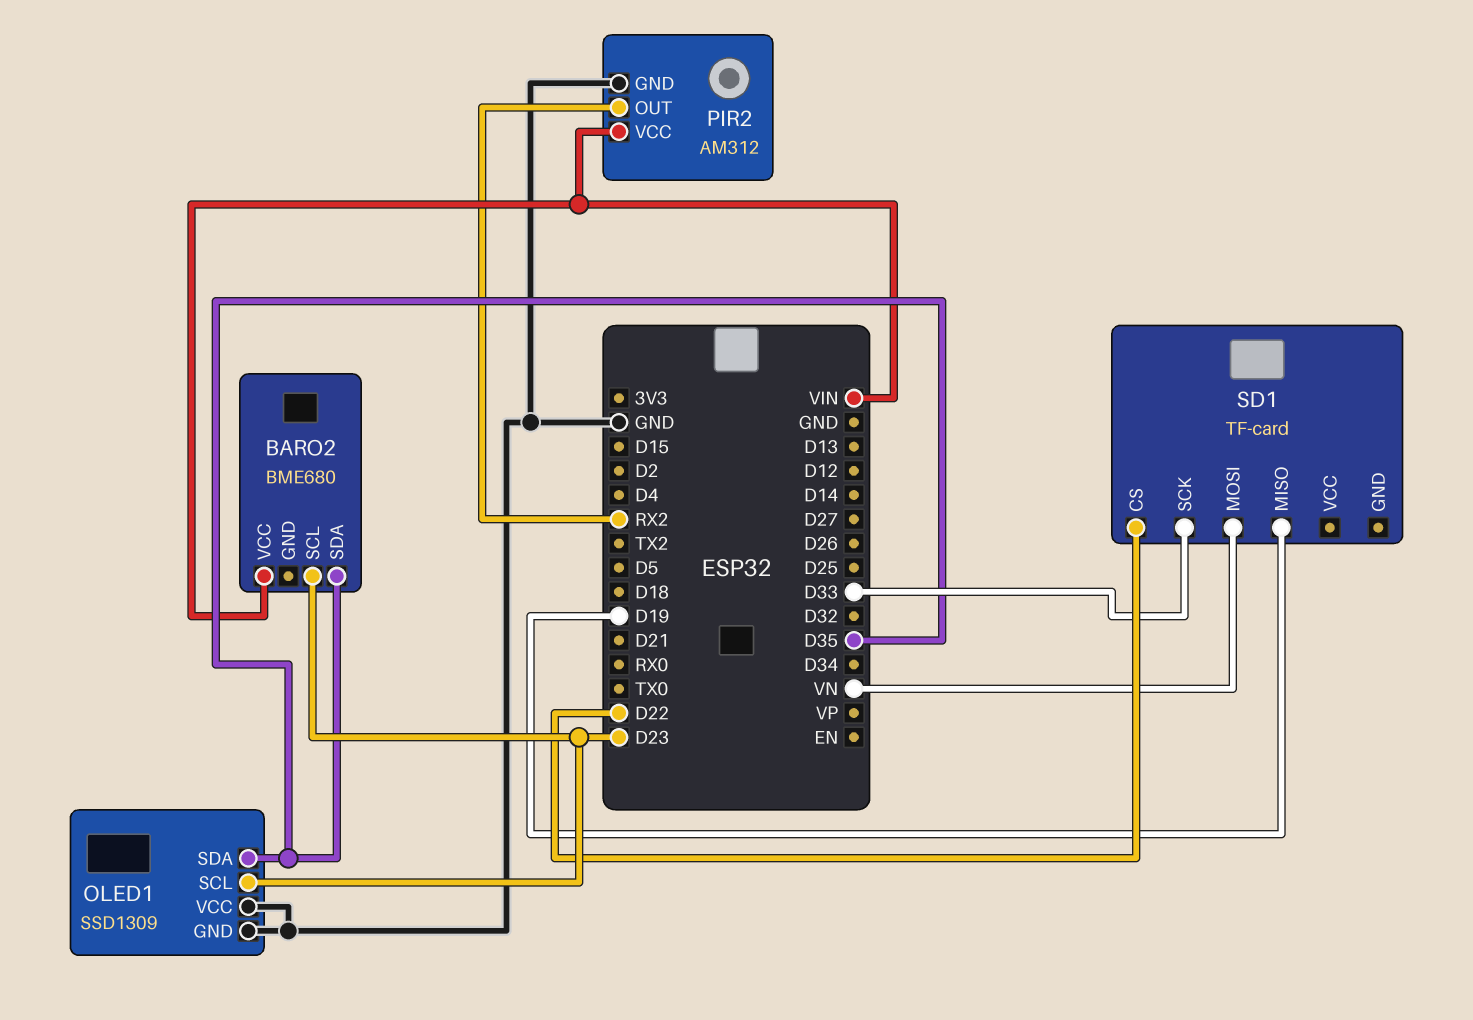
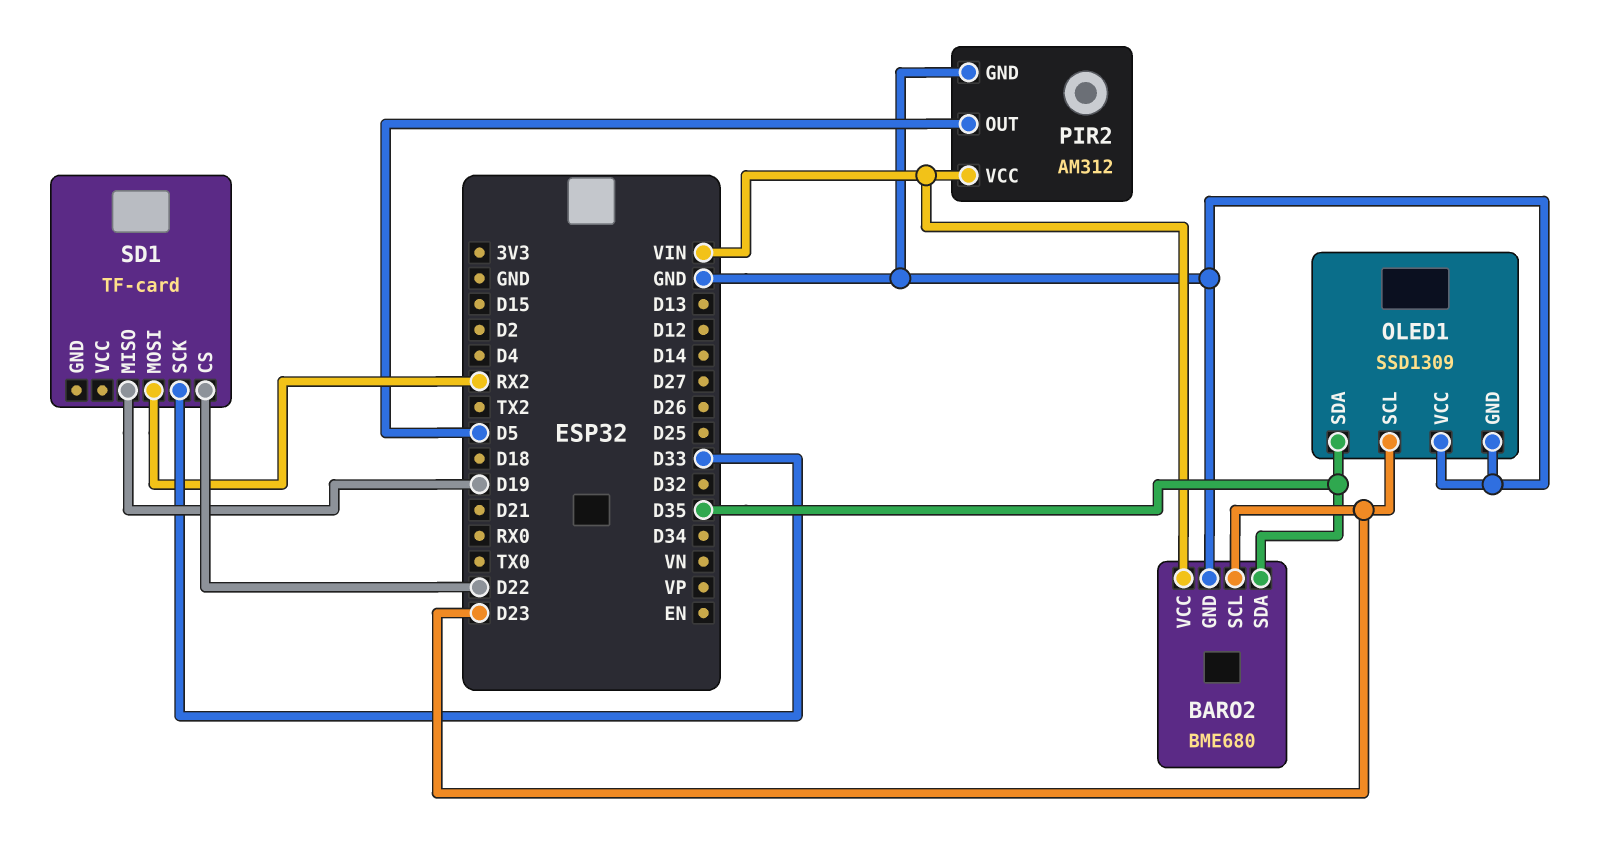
BARO2 pin GND: none -> GND
PIR2 pin OUT: RX2 -> D5
SD1 pin MOSI: VN -> RX2

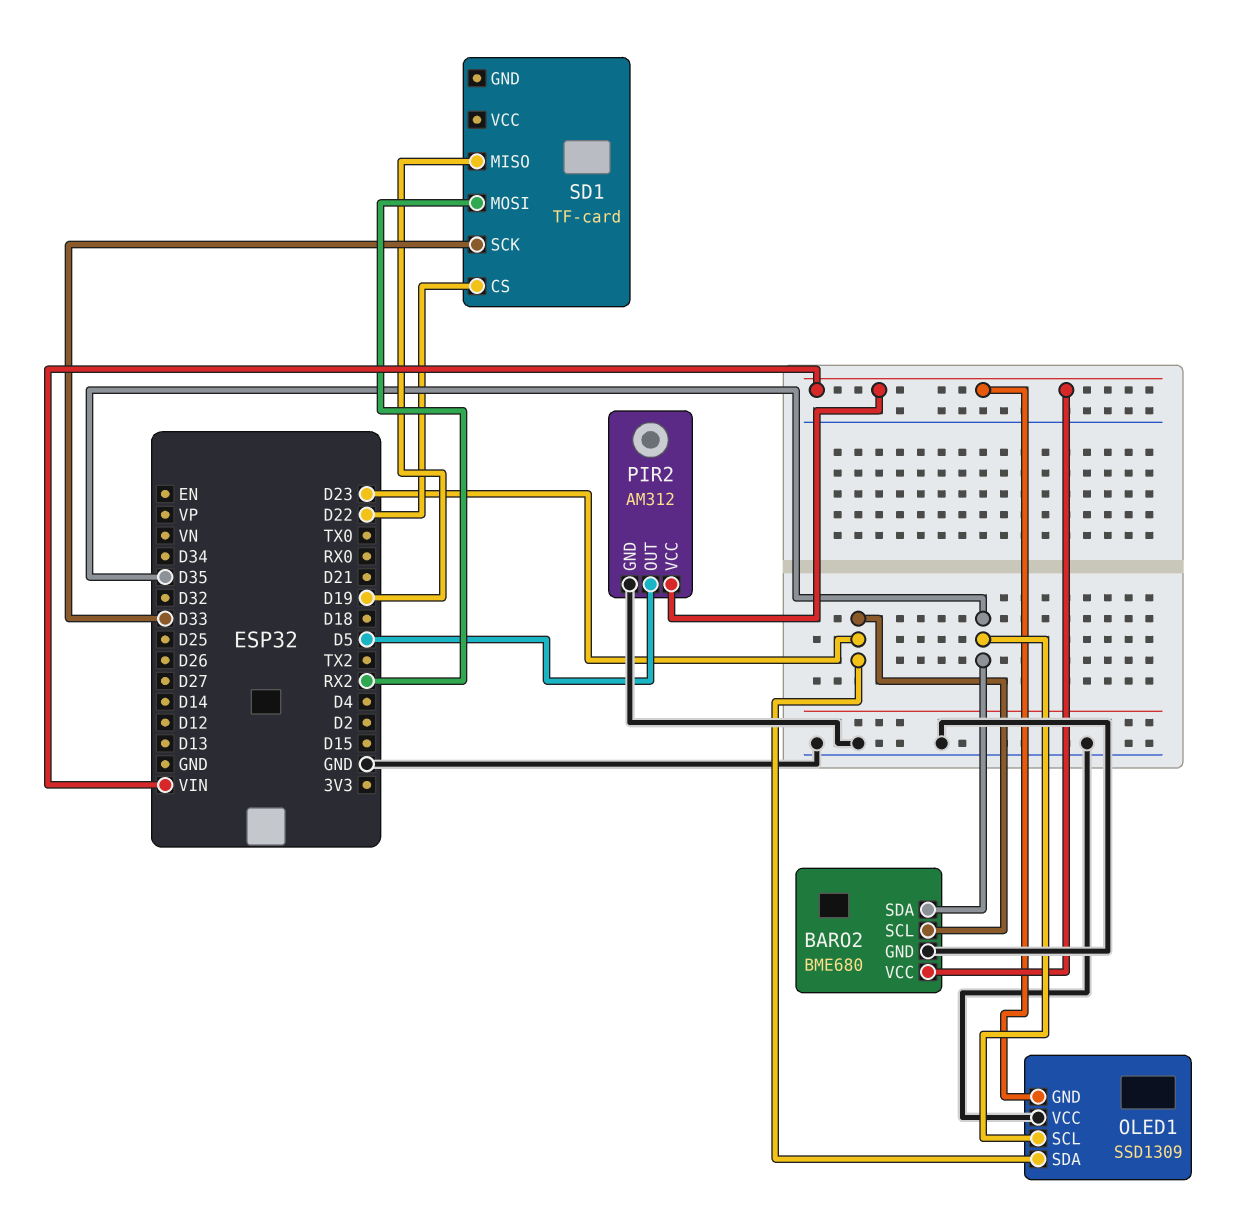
OLED1 pin GND: GND -> VIN
OLED1 pin SCL: D23 -> D35
OLED1 pin SDA: D35 -> D23

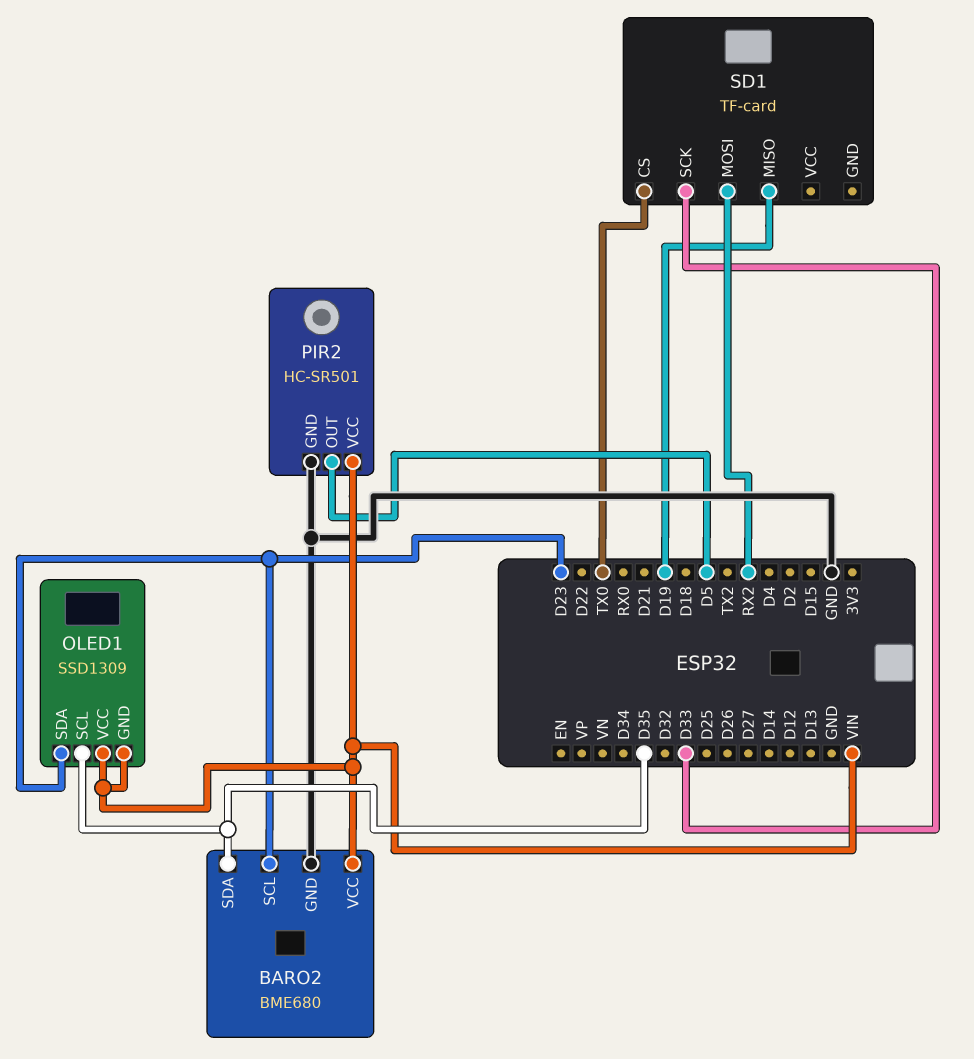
OLED1 pin VCC: GND -> VIN
PIR2: AM312 -> HC-SR501
SD1 pin CS: D22 -> TX0

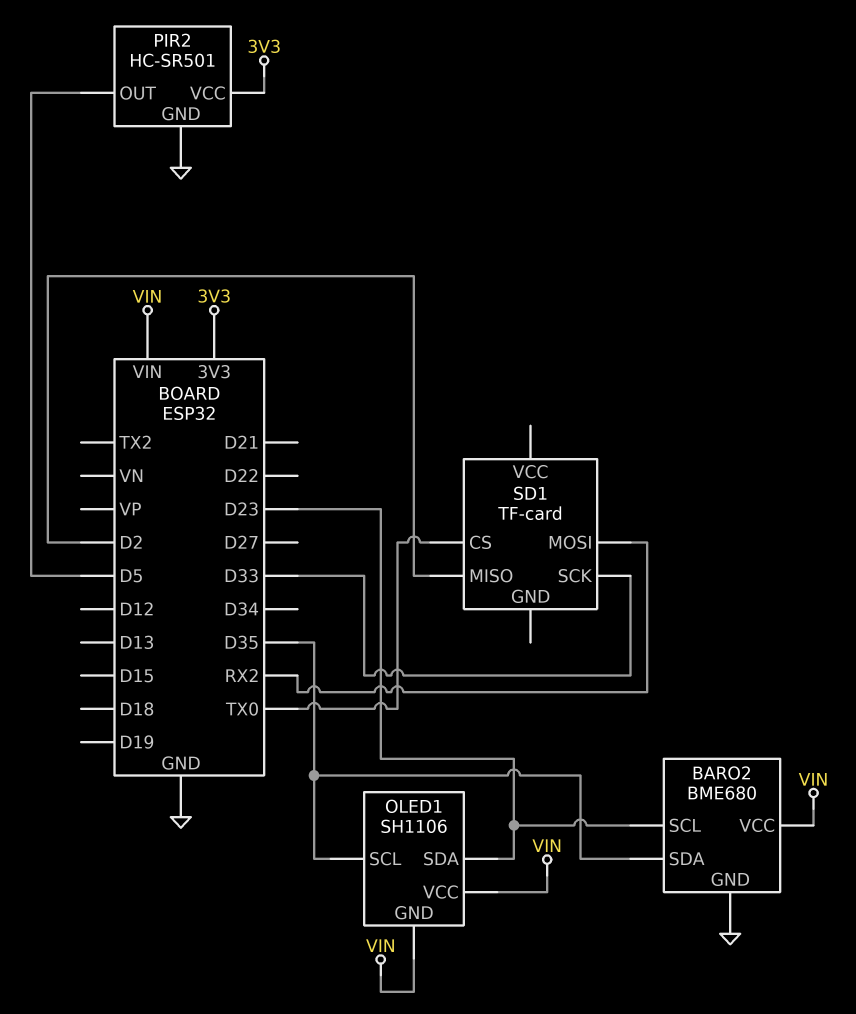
OLED1: SSD1309 -> SH1106
PIR2 pin VCC: VIN -> 3V3
SD1 pin MISO: D19 -> D2

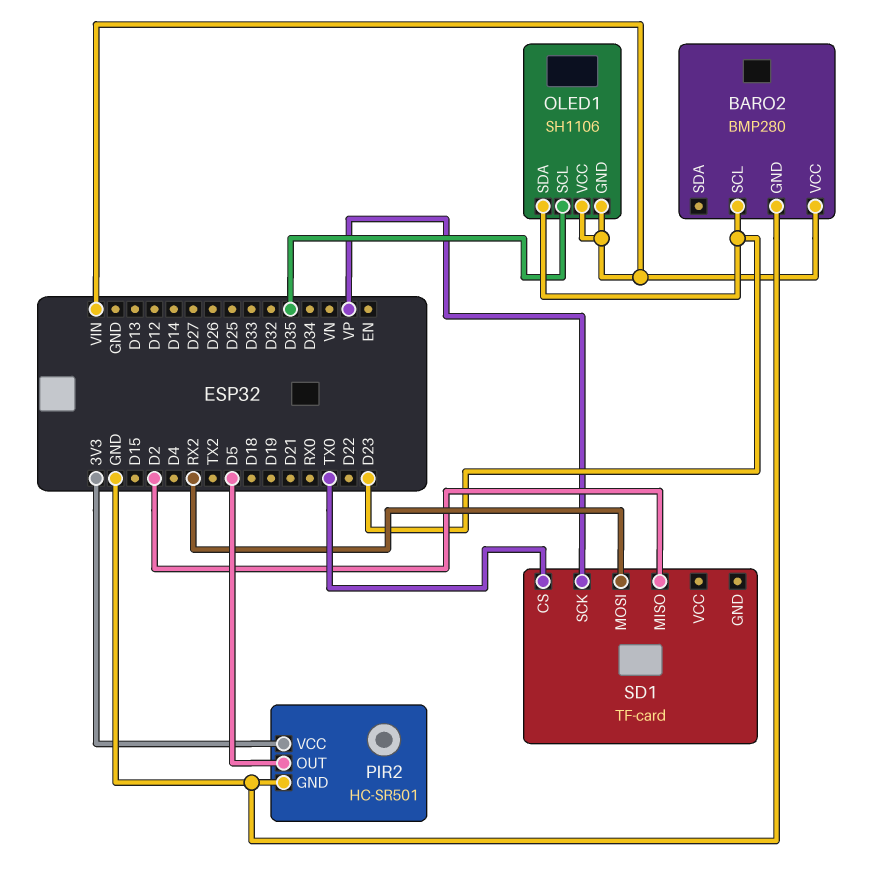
BARO2: BME680 -> BMP280
BARO2 pin SDA: D35 -> none
SD1 pin SCK: D33 -> VP

